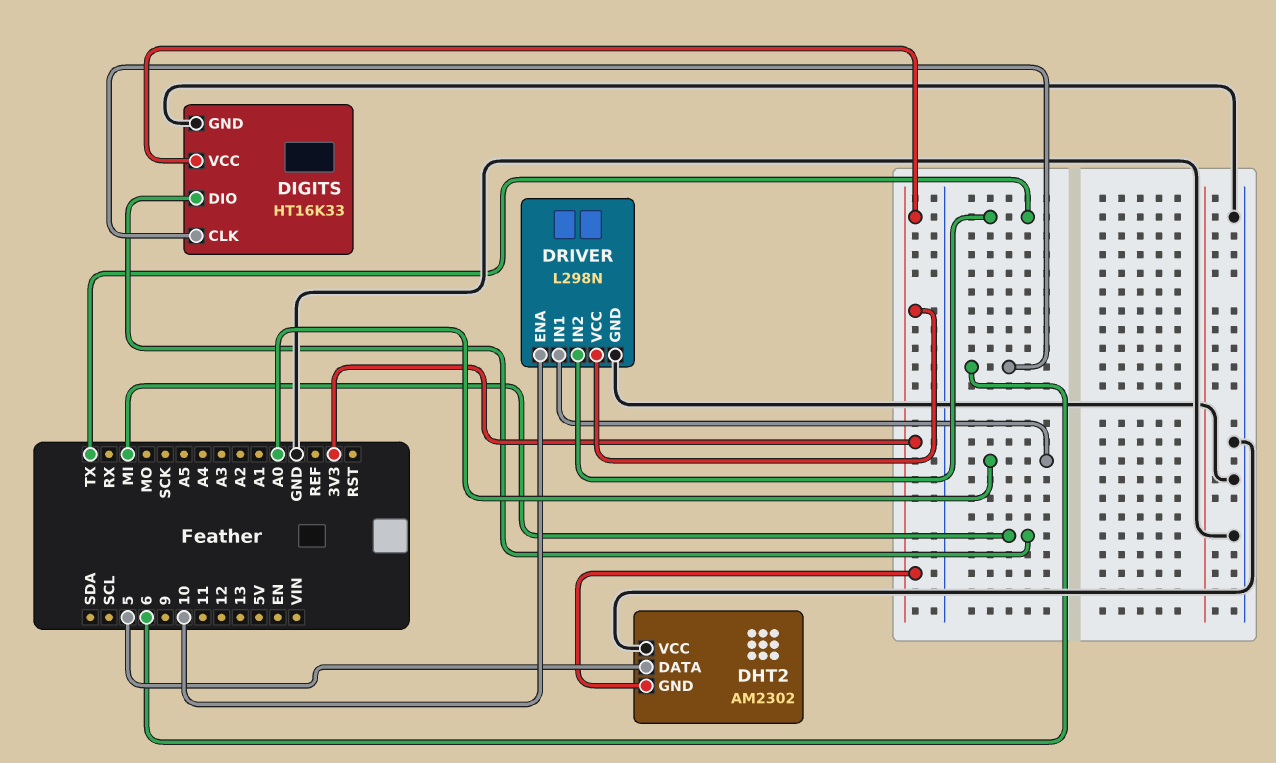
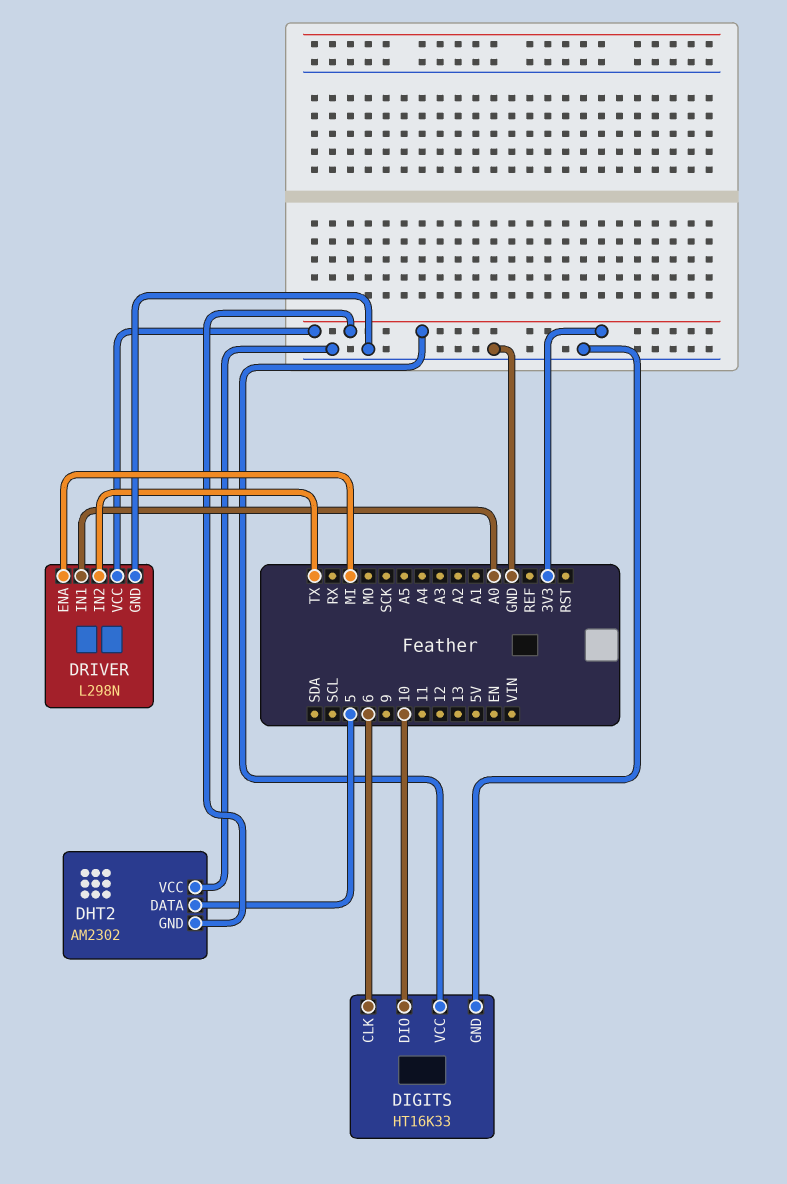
DIGITS pin DIO: MI -> 10
DRIVER pin ENA: 10 -> MI

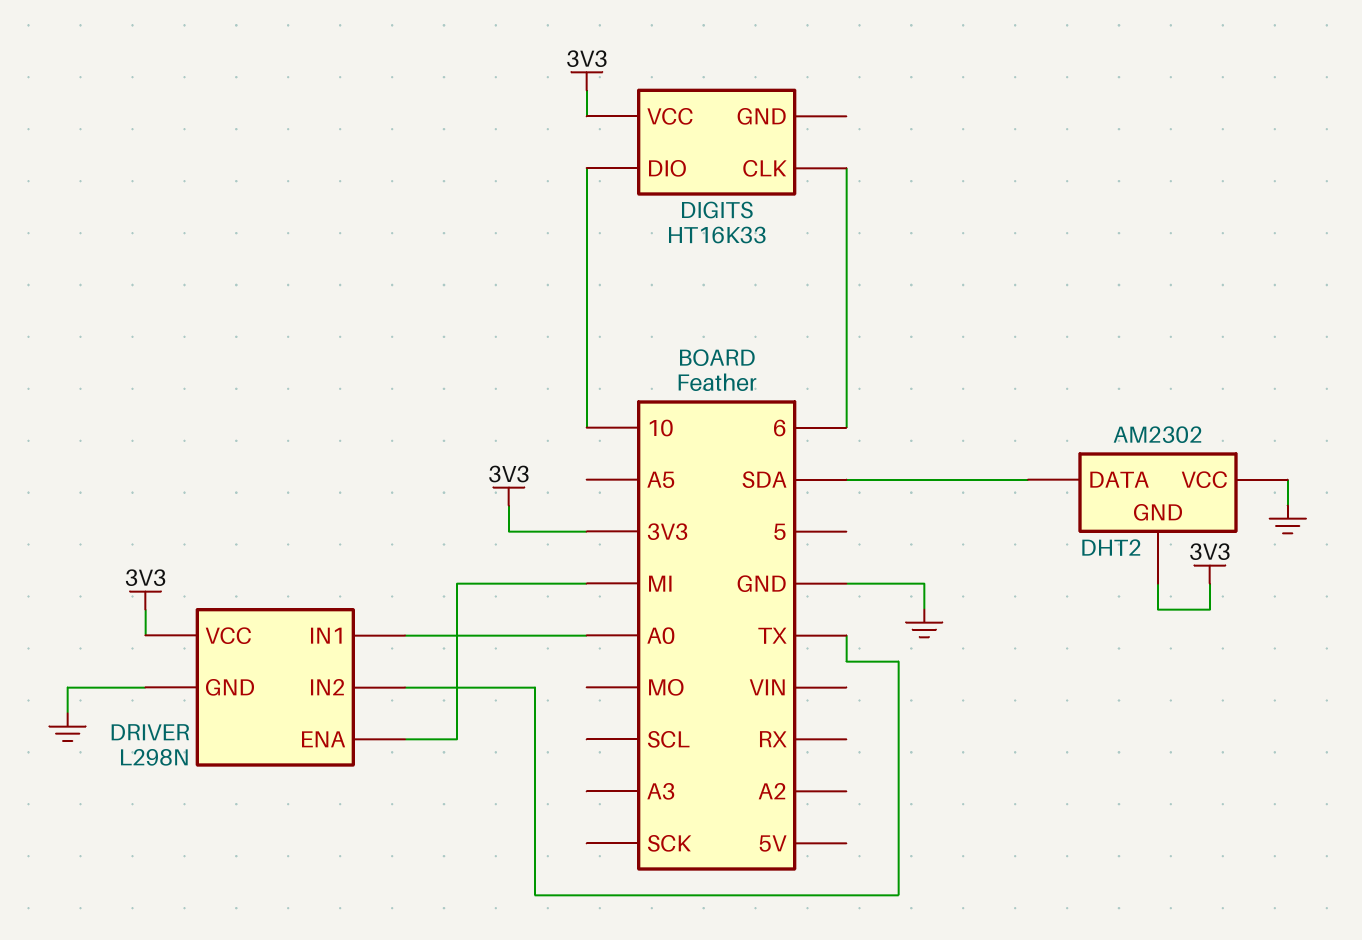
DHT2 pin DATA: 5 -> SDA
DIGITS pin GND: GND -> none

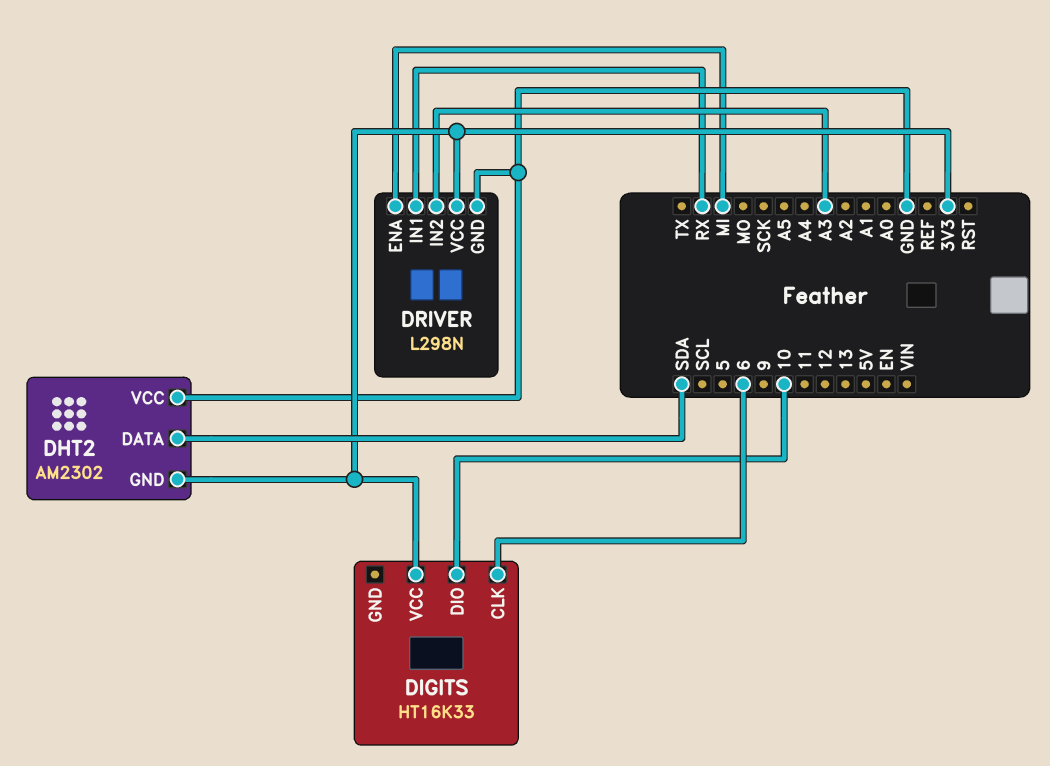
DRIVER pin IN1: A0 -> RX
DRIVER pin IN2: TX -> A3

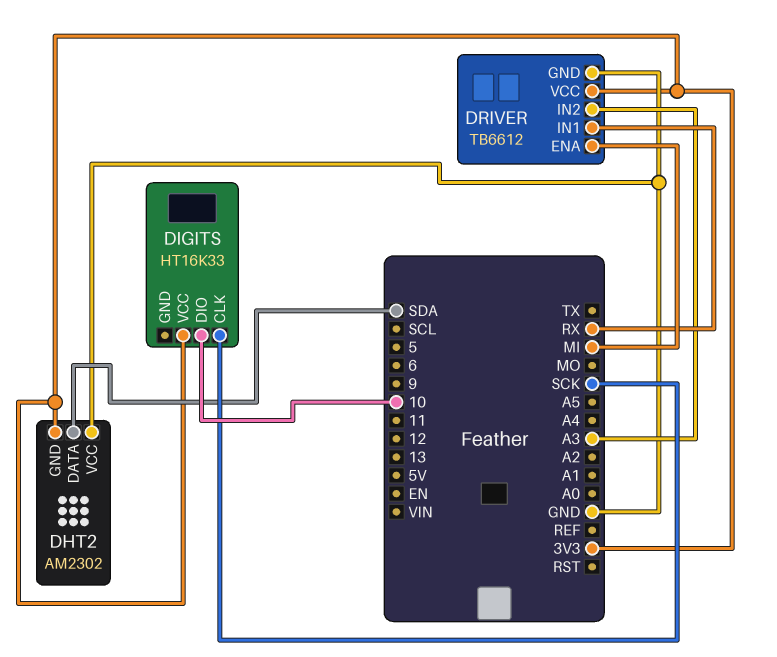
DIGITS pin CLK: 6 -> SCK
DRIVER: L298N -> TB6612

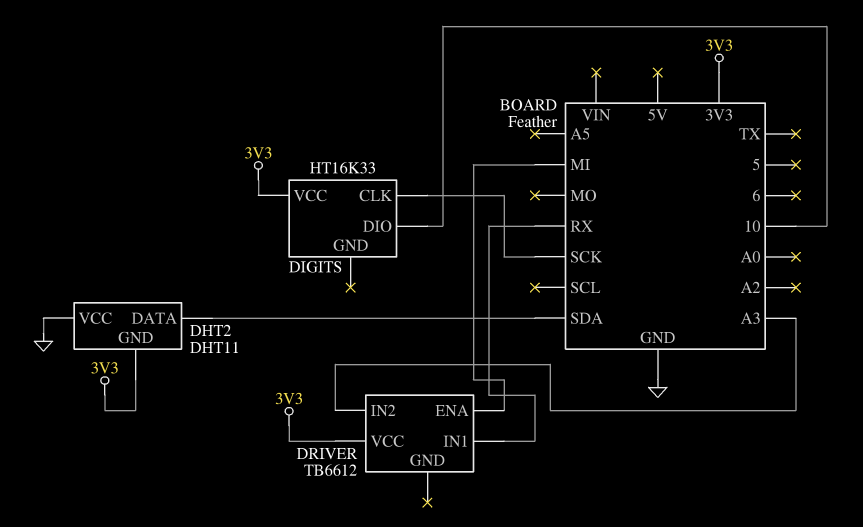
DHT2: AM2302 -> DHT11
DRIVER pin GND: GND -> none

